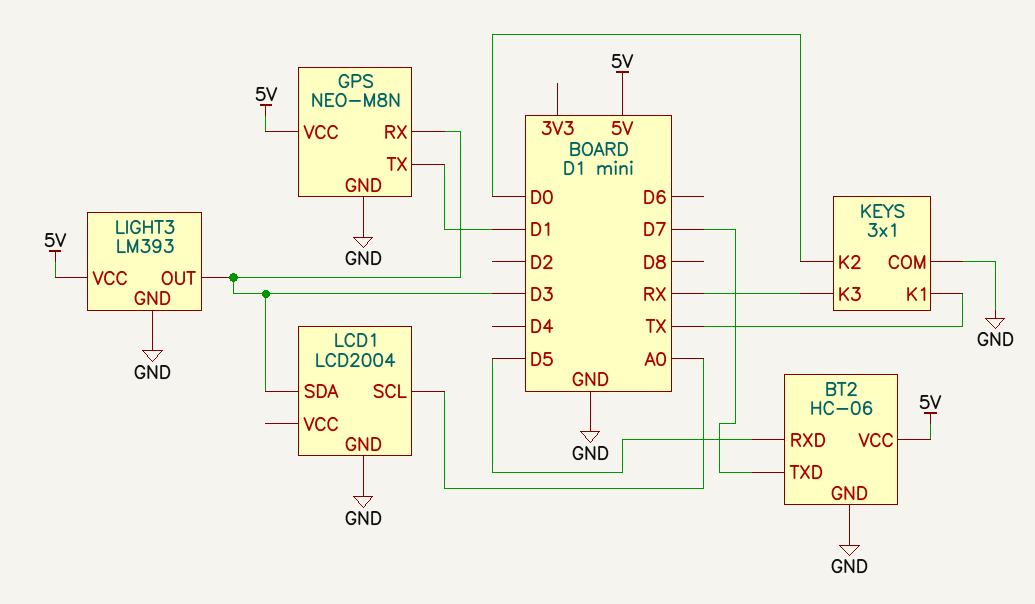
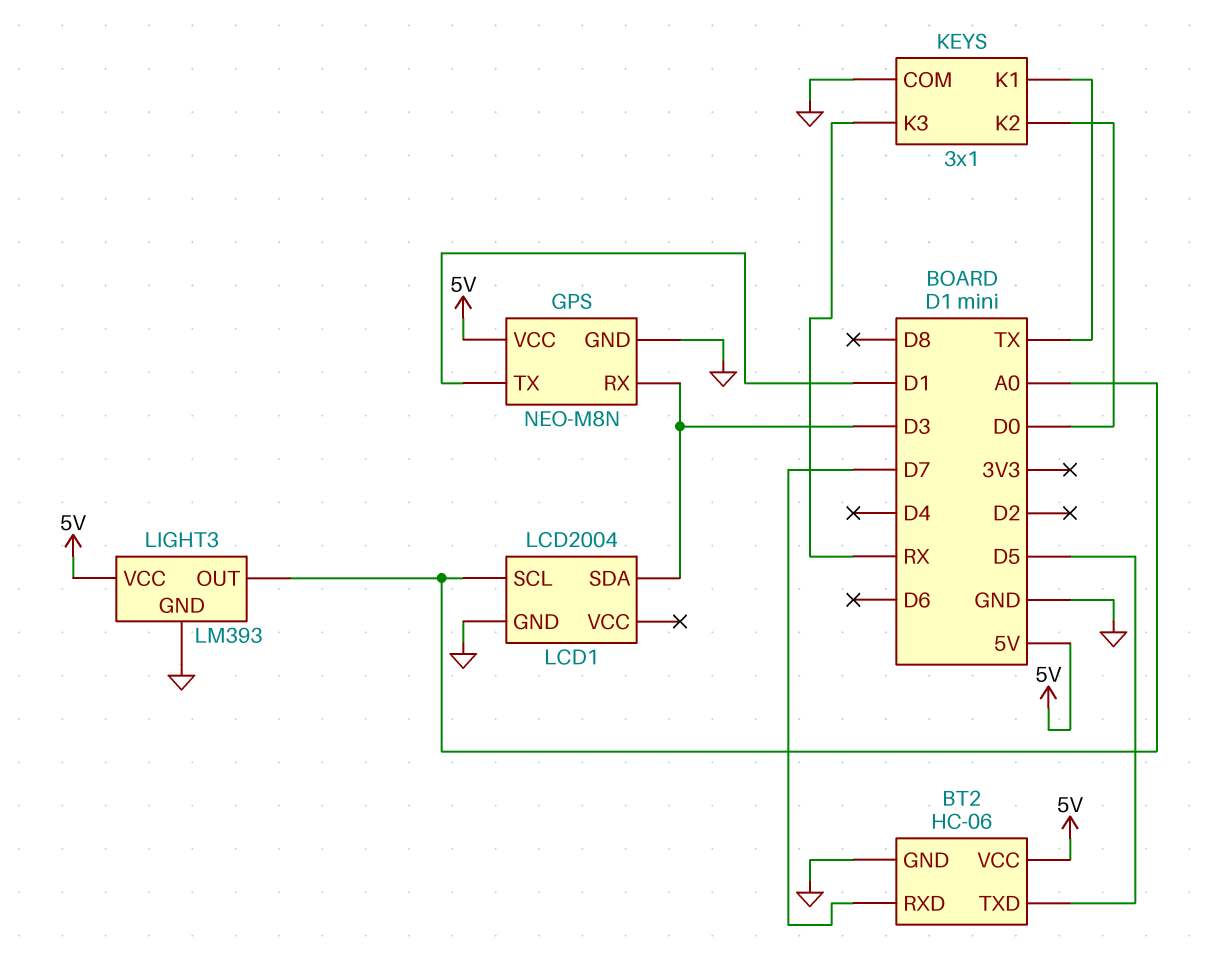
BT2 pin RXD: D5 -> D7
BT2 pin TXD: D7 -> D5
LIGHT3 pin OUT: D3 -> A0

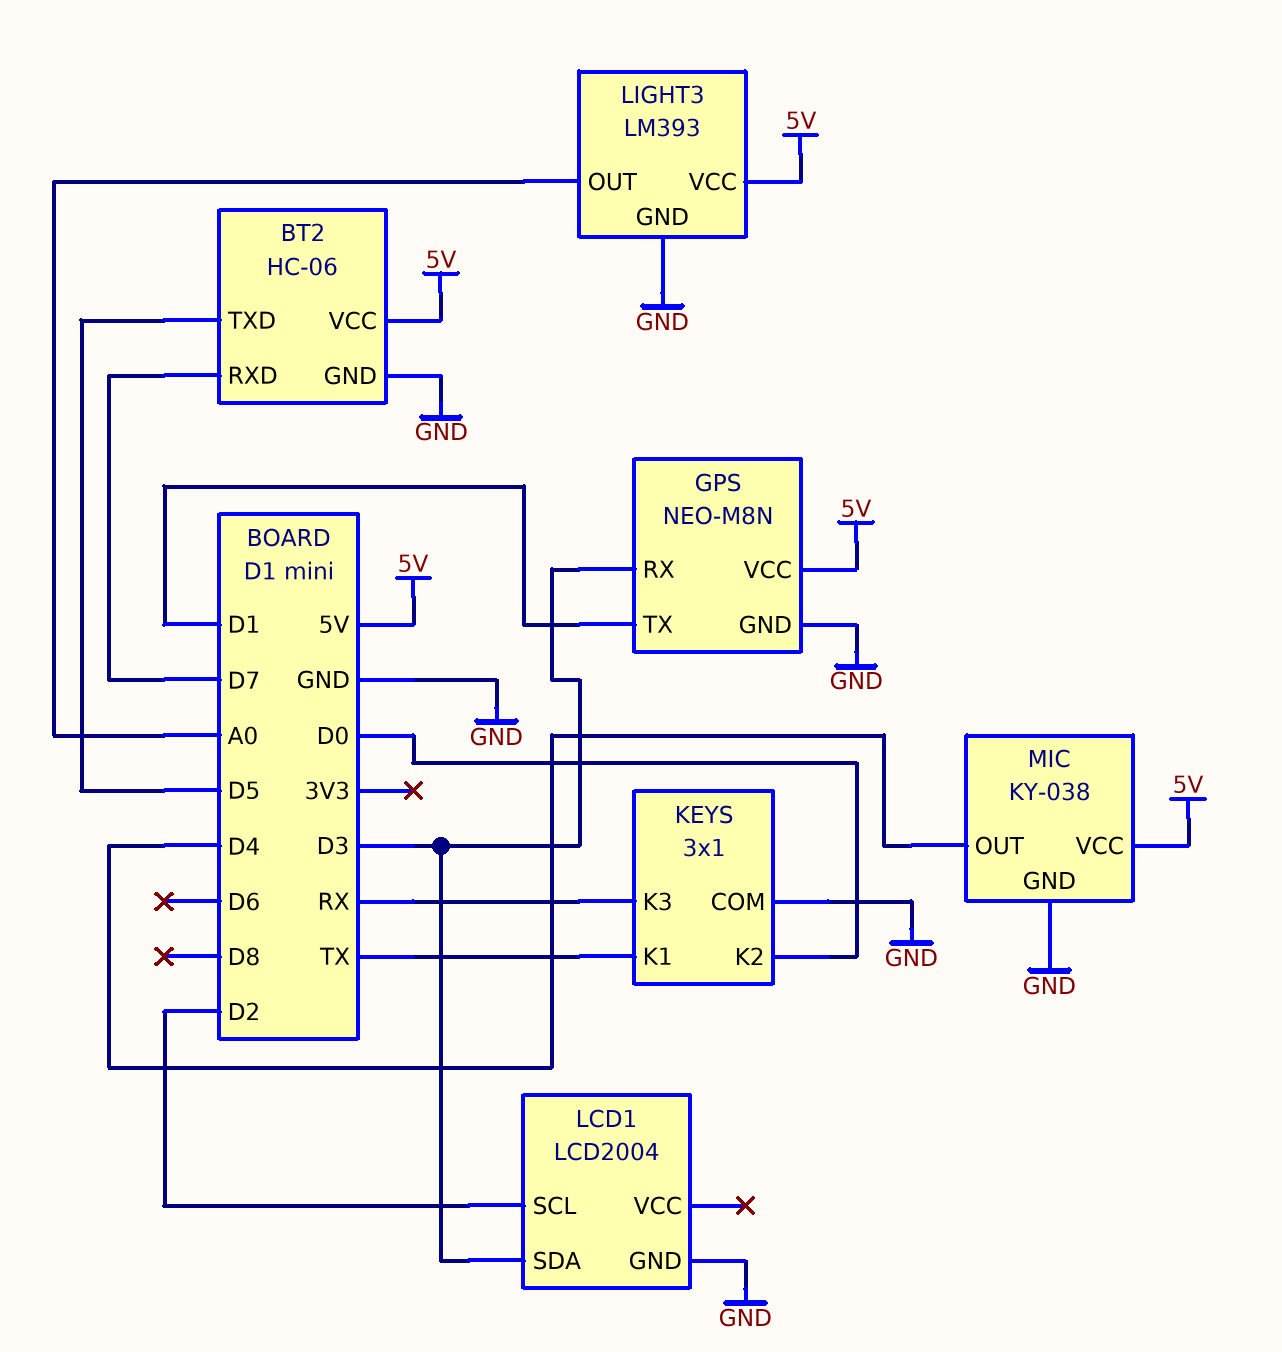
LCD1 pin SCL: A0 -> D2
MIC: none -> KY-038
MIC pin GND: none -> GND
MIC pin OUT: none -> D4
MIC pin VCC: none -> 5V

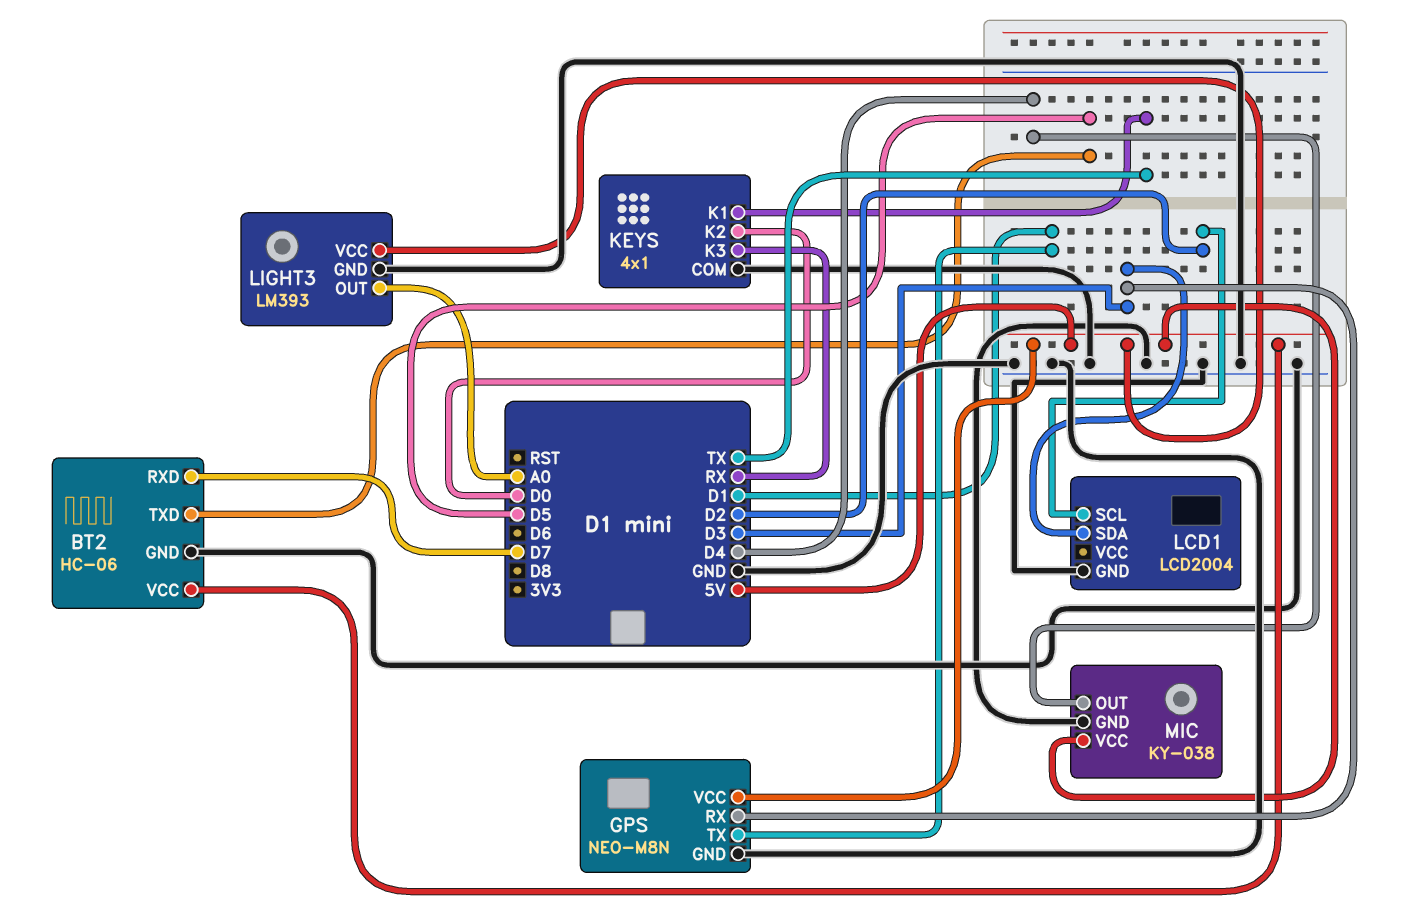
KEYS: 3x1 -> 4x1

